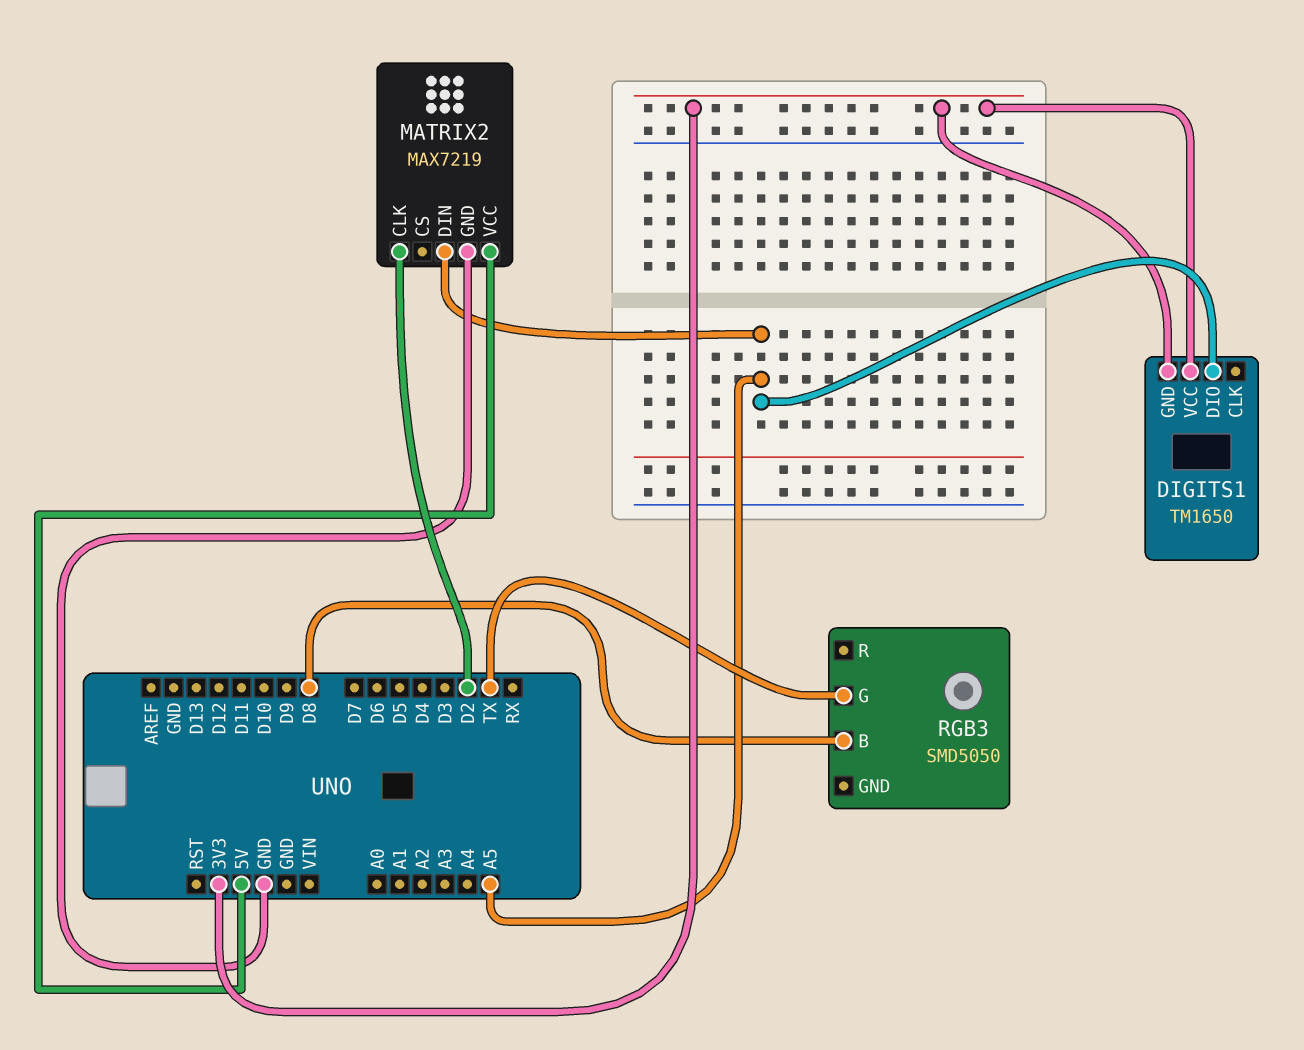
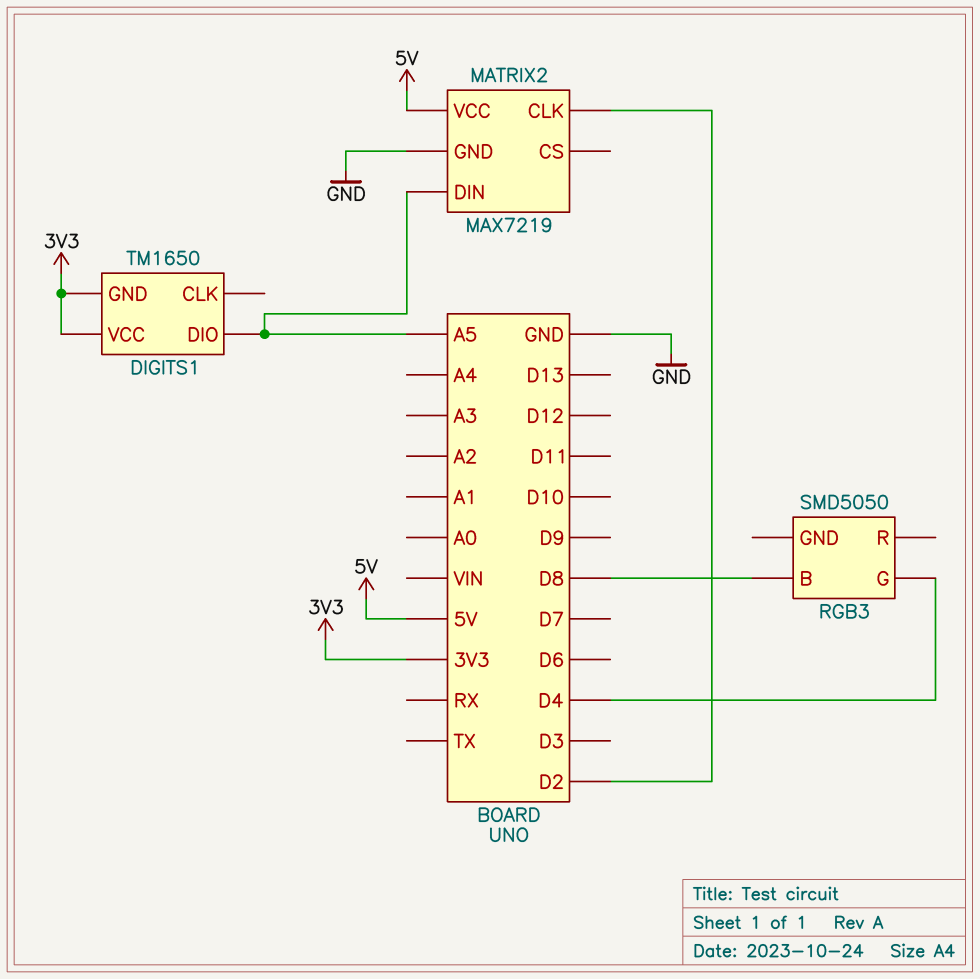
RGB3 pin G: TX -> D4

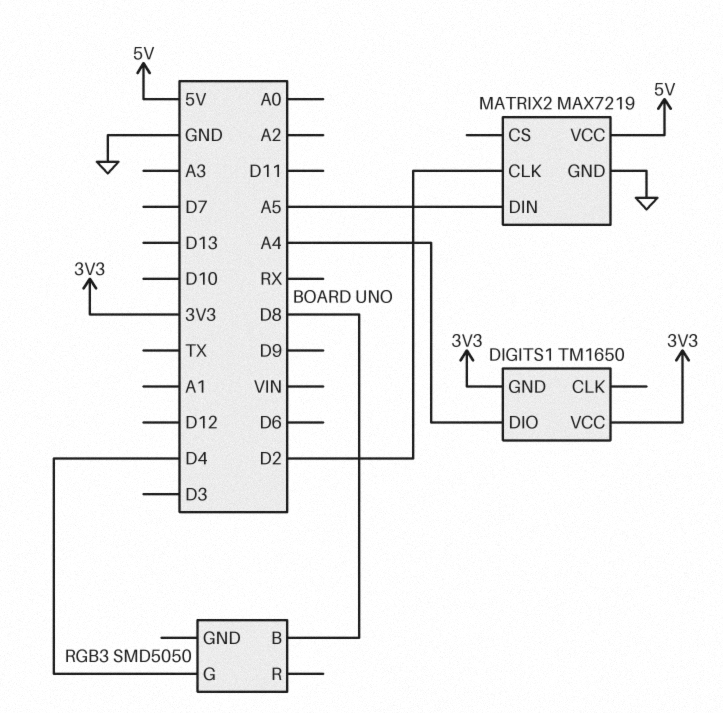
DIGITS1 pin DIO: A5 -> A4

